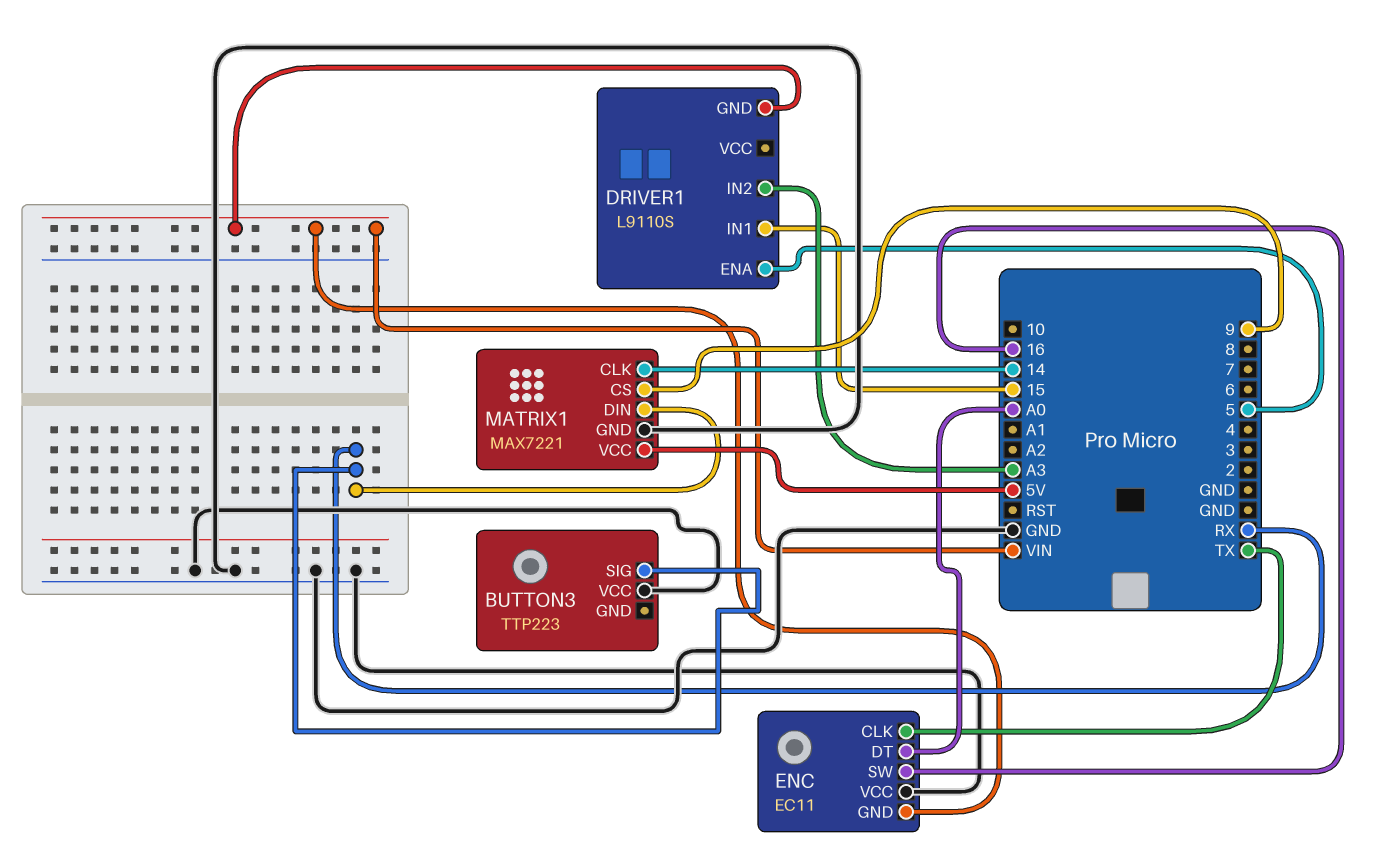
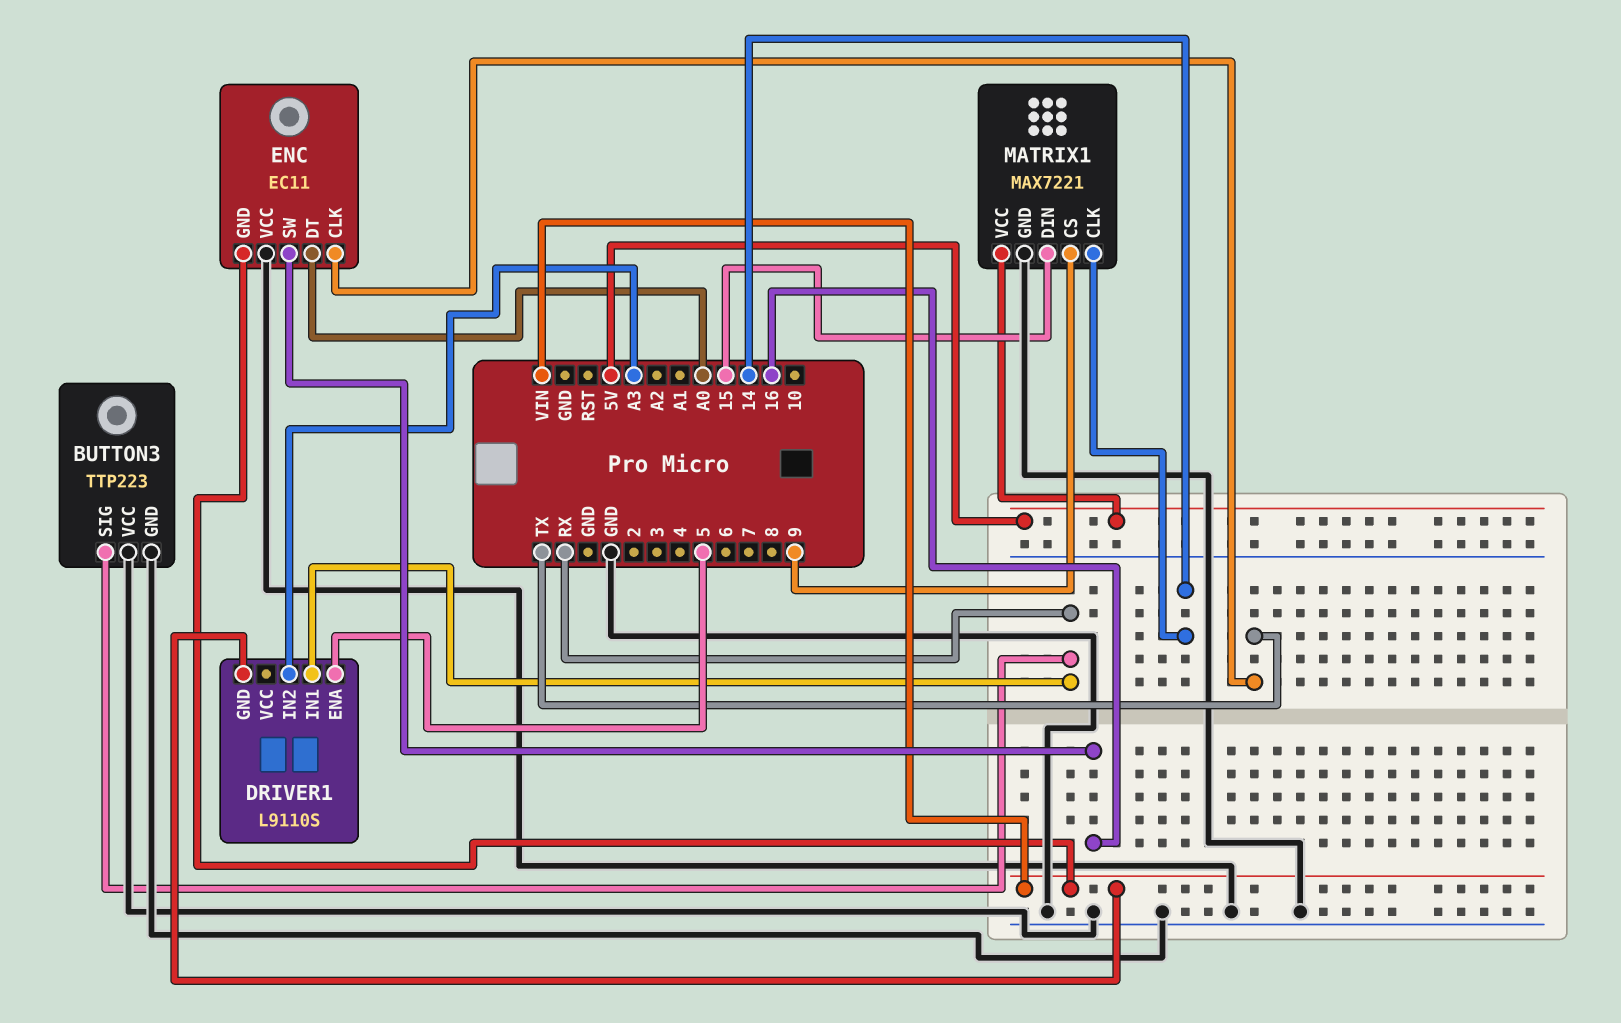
BUTTON3 pin GND: none -> GND
DRIVER1 pin IN1: 15 -> RX
MATRIX1 pin DIN: RX -> 15

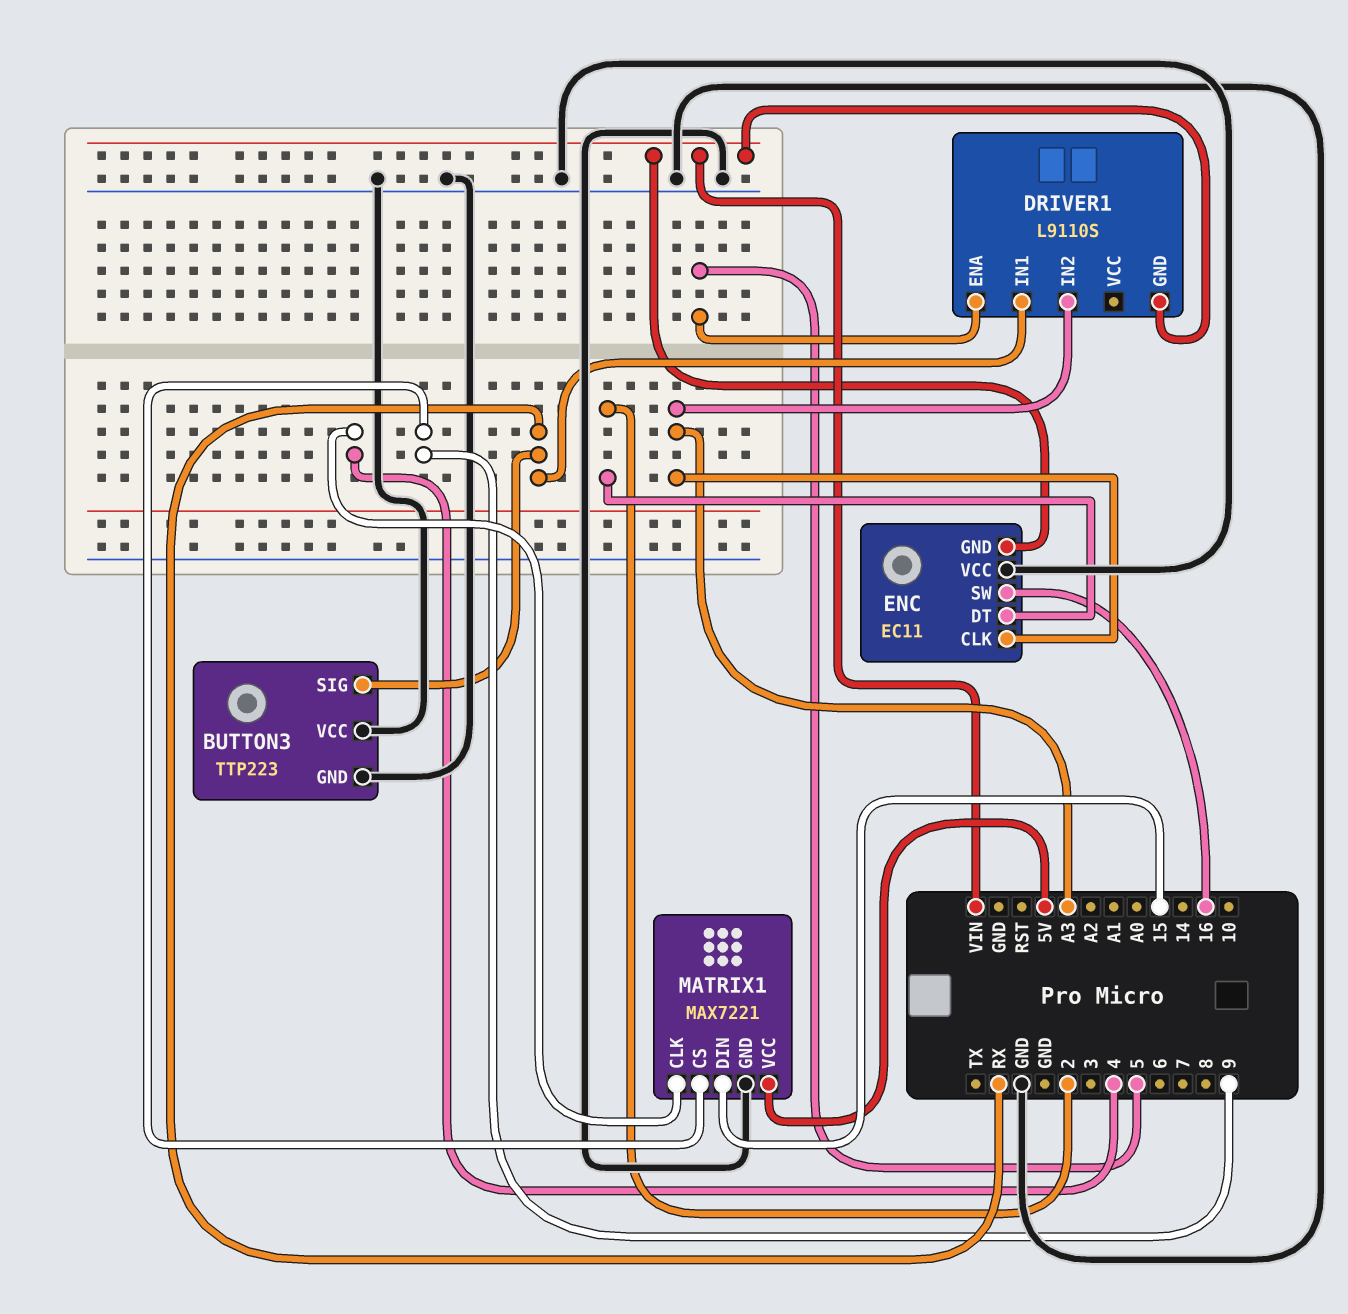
ENC pin CLK: TX -> A3
ENC pin DT: A0 -> 2
MATRIX1 pin CLK: 14 -> 4

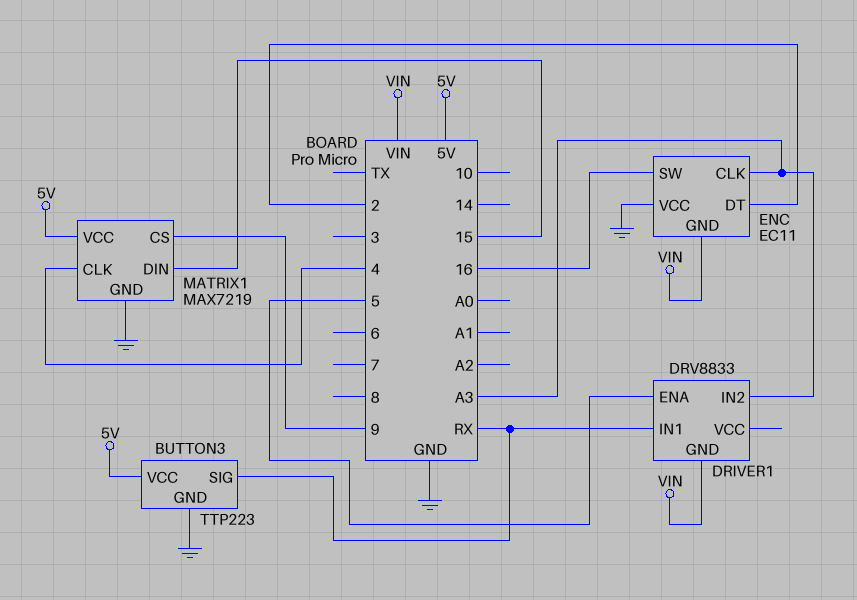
BUTTON3 pin VCC: GND -> 5V
DRIVER1: L9110S -> DRV8833
MATRIX1: MAX7221 -> MAX7219

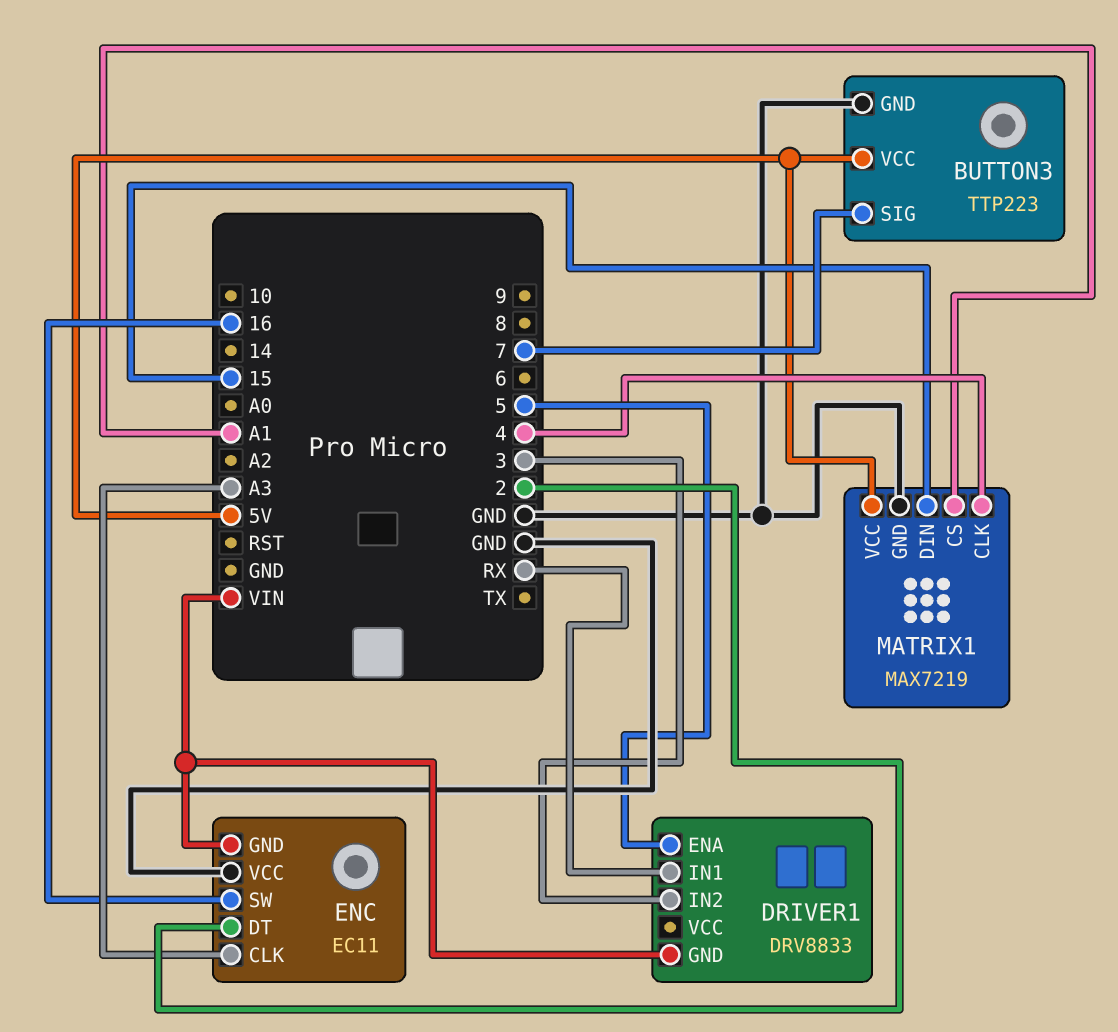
BUTTON3 pin SIG: RX -> 7
DRIVER1 pin IN2: A3 -> 3
MATRIX1 pin CS: 9 -> A1

